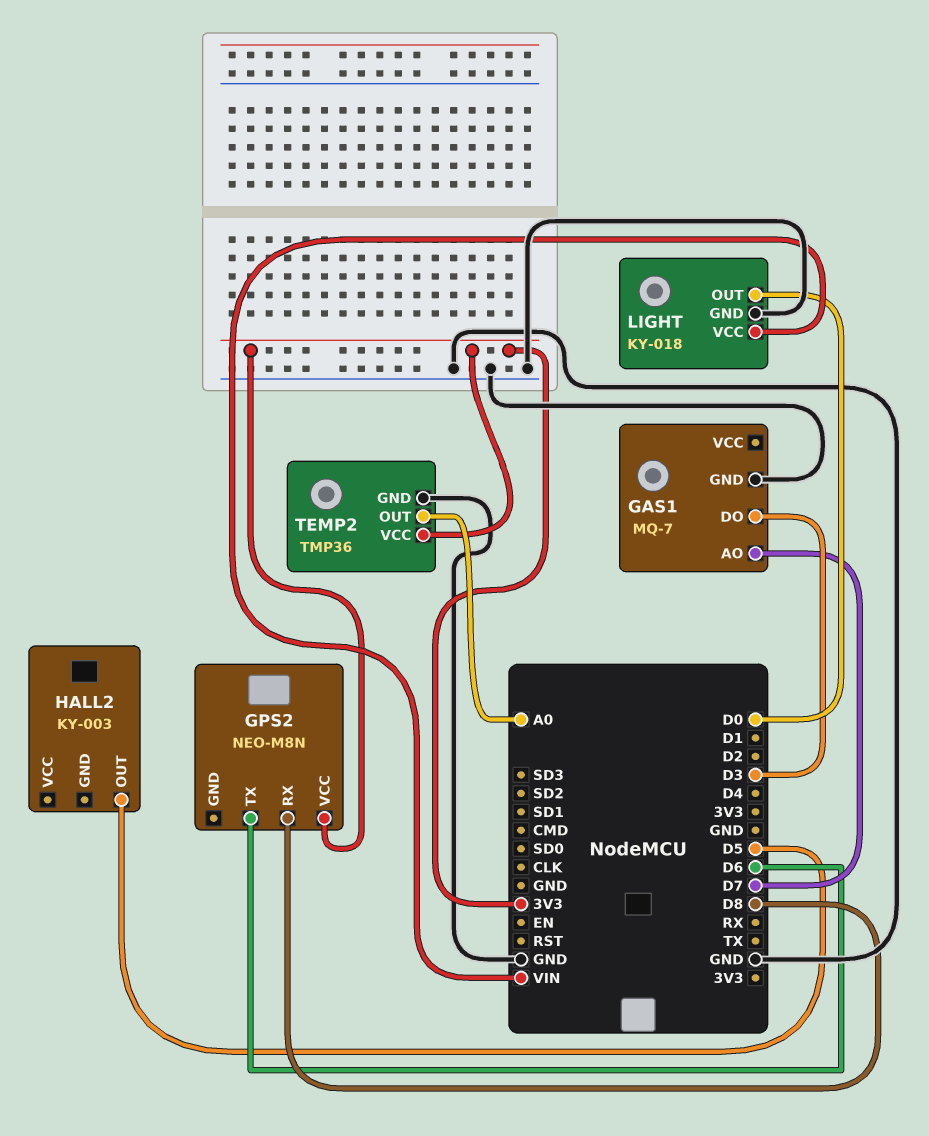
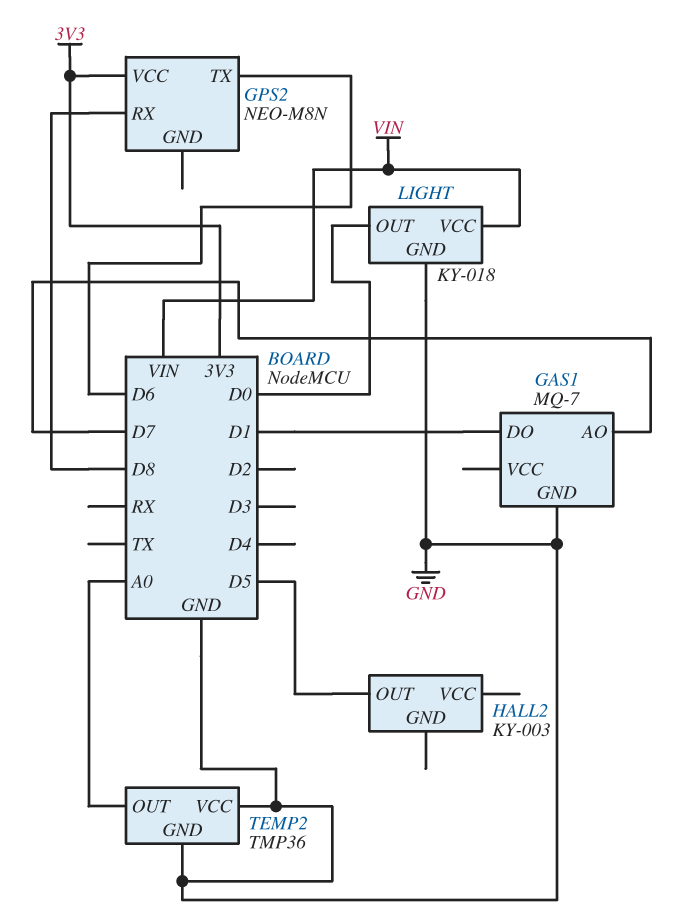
GAS1 pin DO: D3 -> D1
TEMP2 pin VCC: 3V3 -> GND

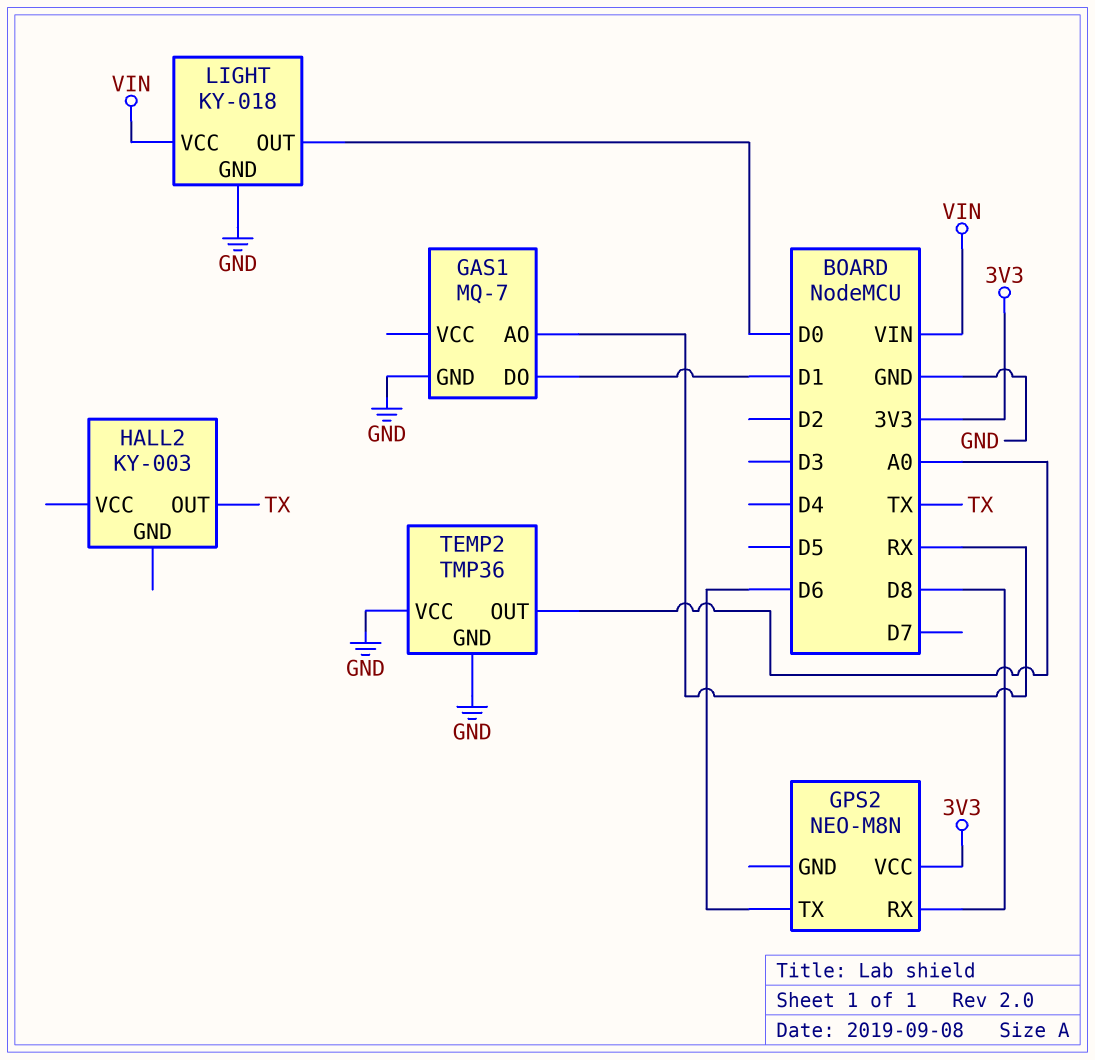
GAS1 pin AO: D7 -> RX
HALL2 pin OUT: D5 -> TX

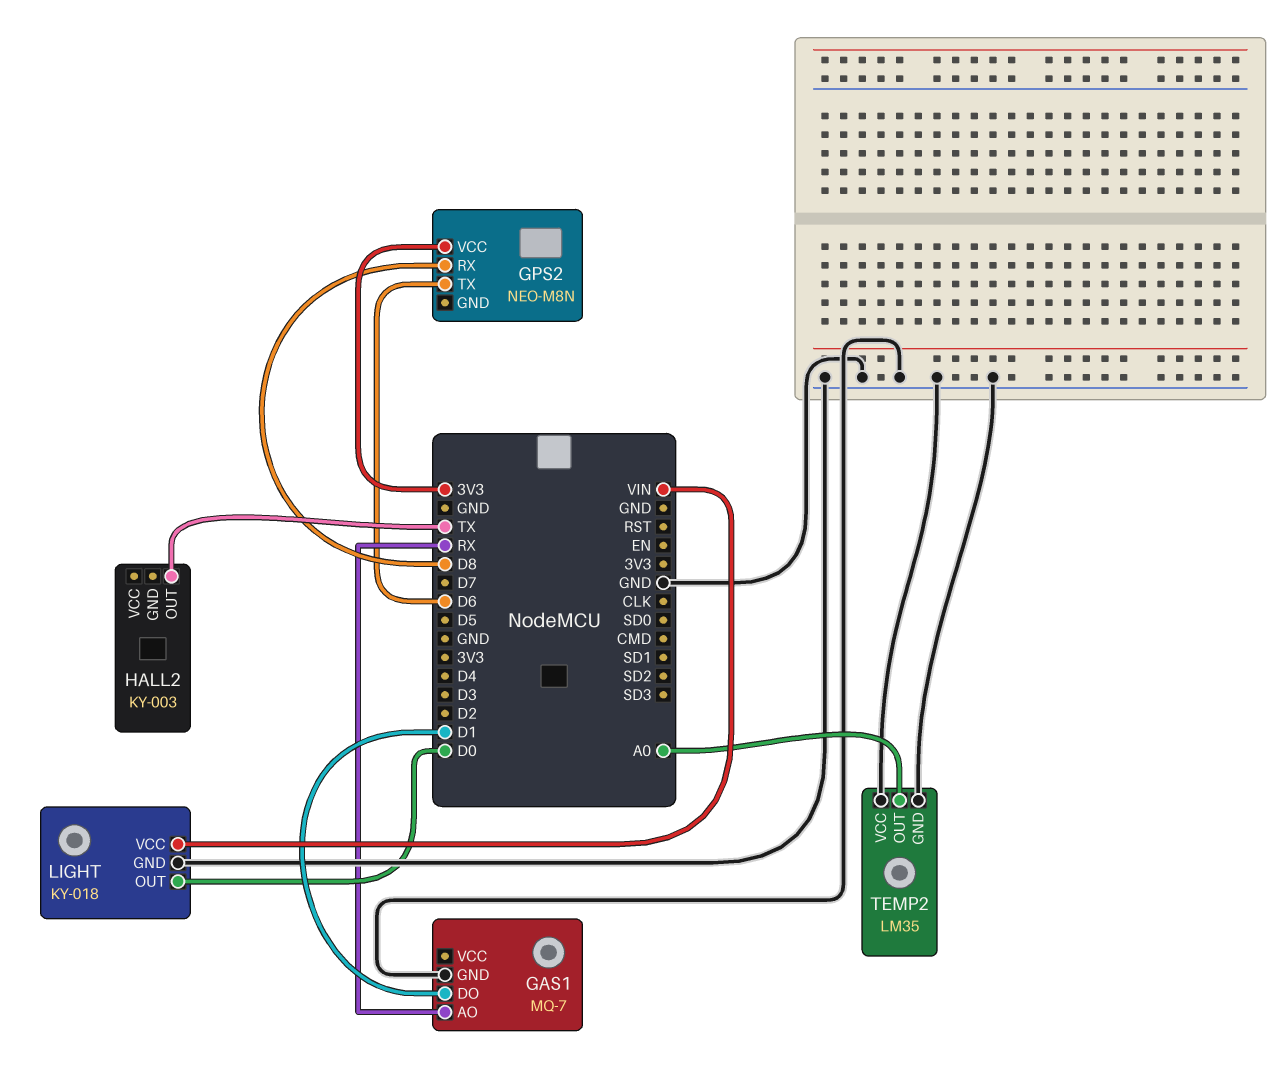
TEMP2: TMP36 -> LM35

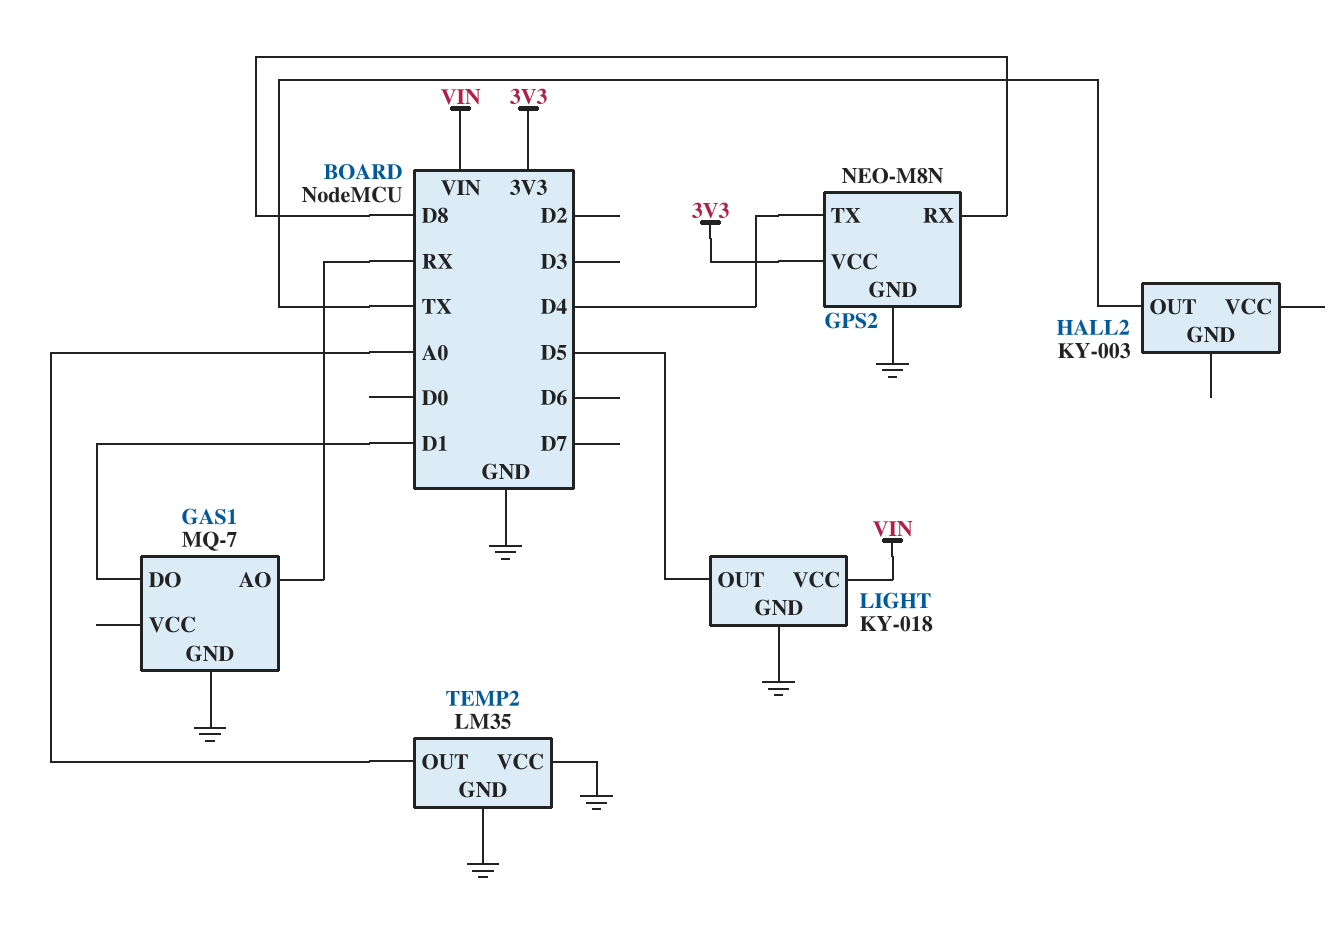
GPS2 pin GND: none -> GND
GPS2 pin TX: D6 -> D4
LIGHT pin OUT: D0 -> D5

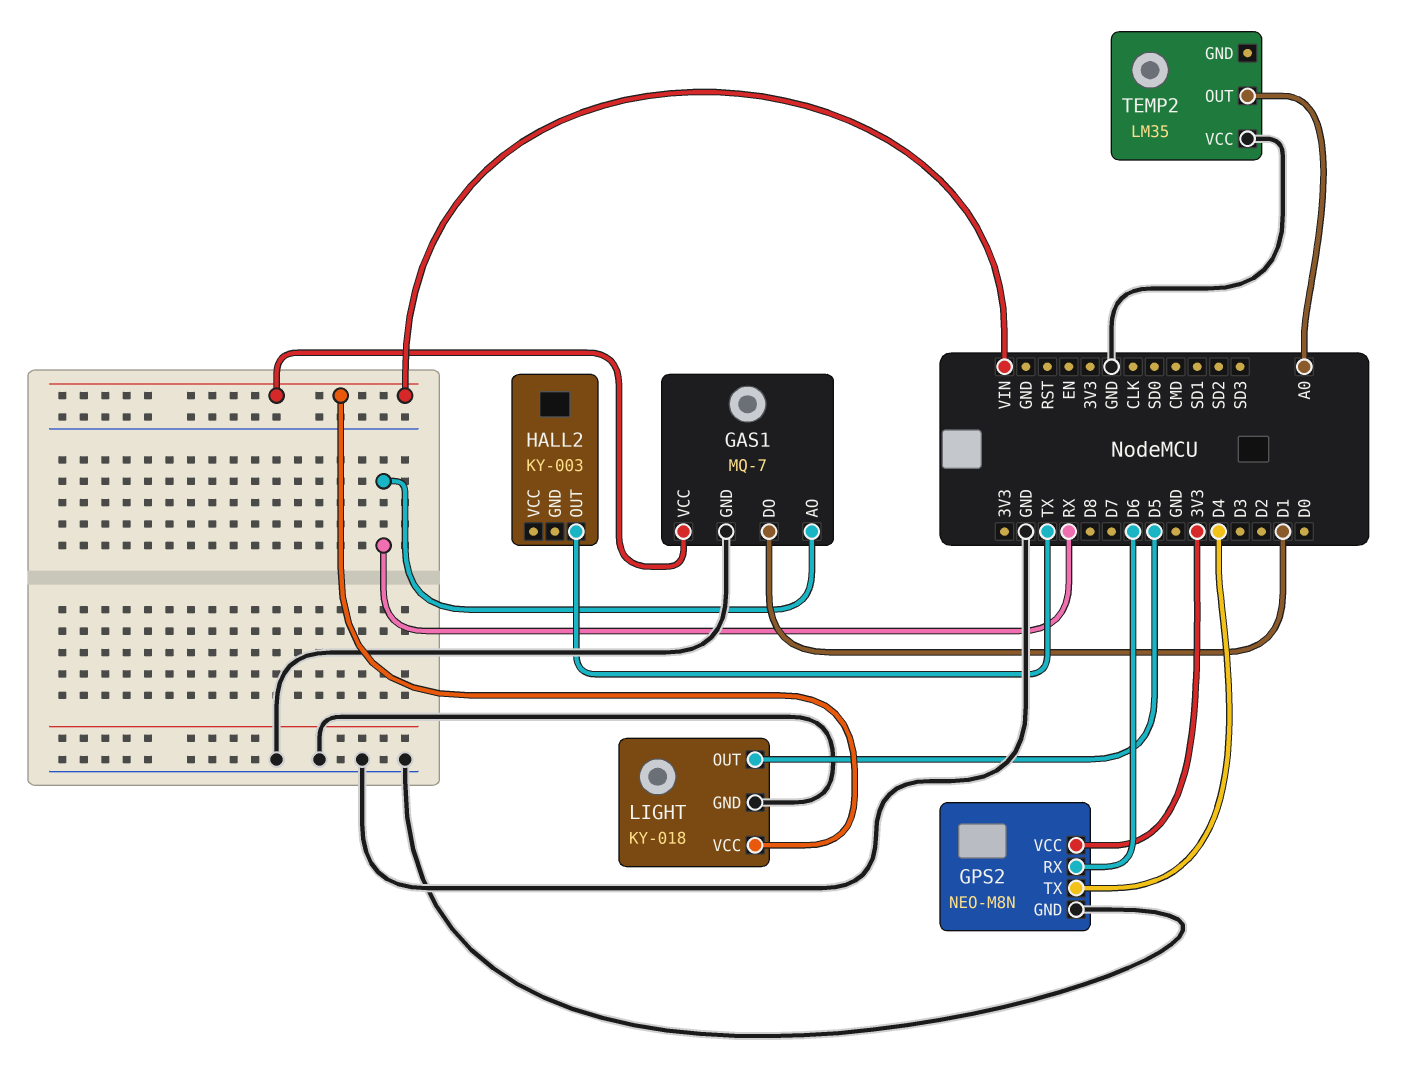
GAS1 pin VCC: none -> VIN
GPS2 pin RX: D8 -> D6
TEMP2 pin GND: GND -> none

